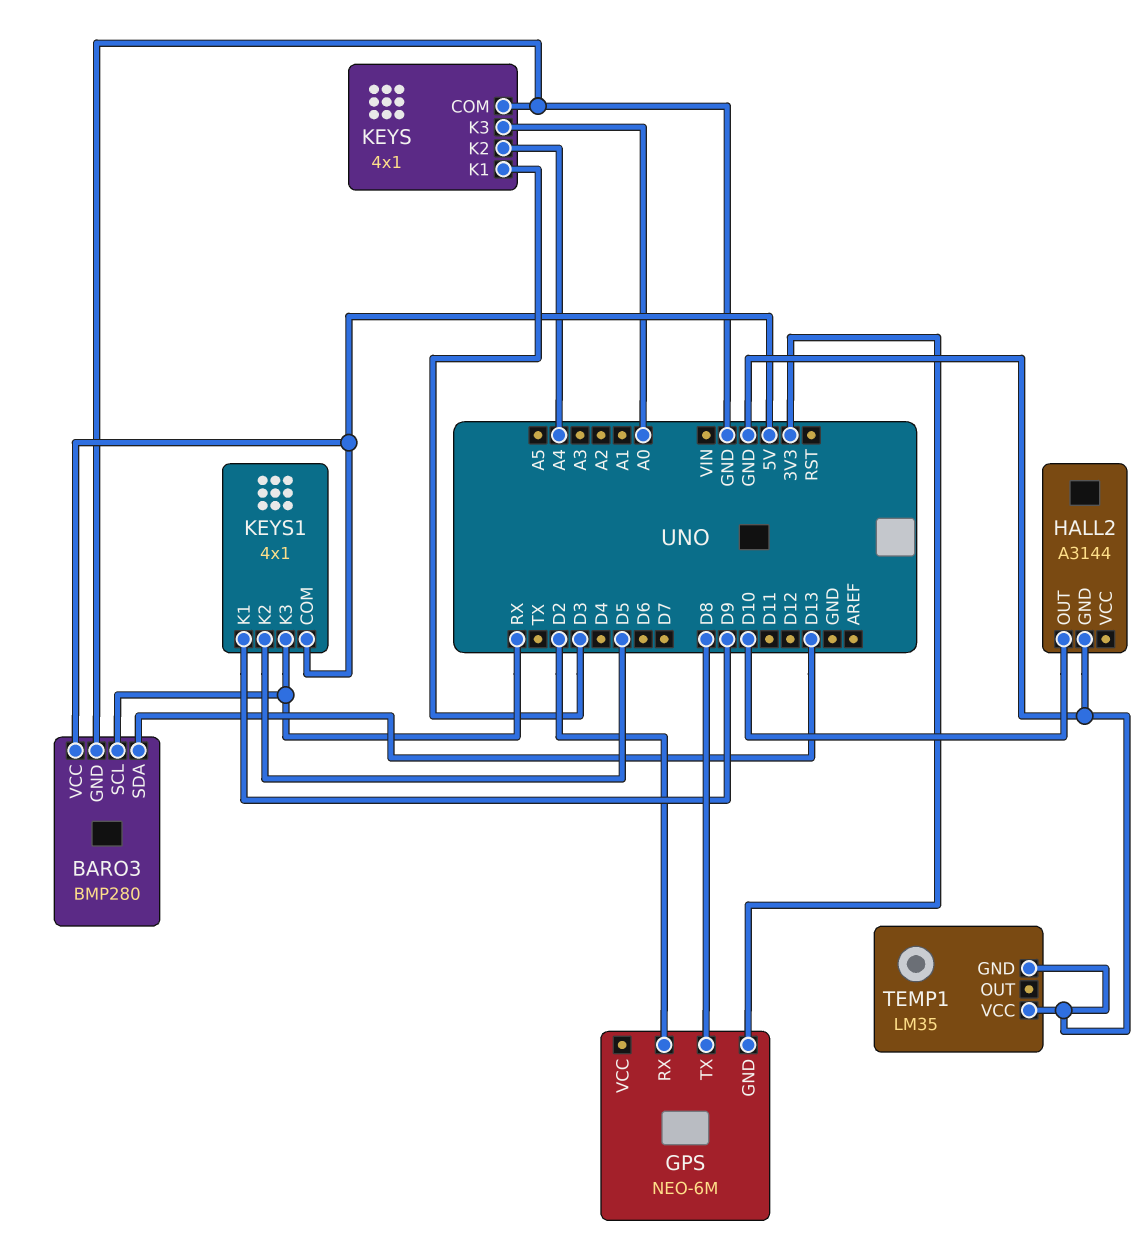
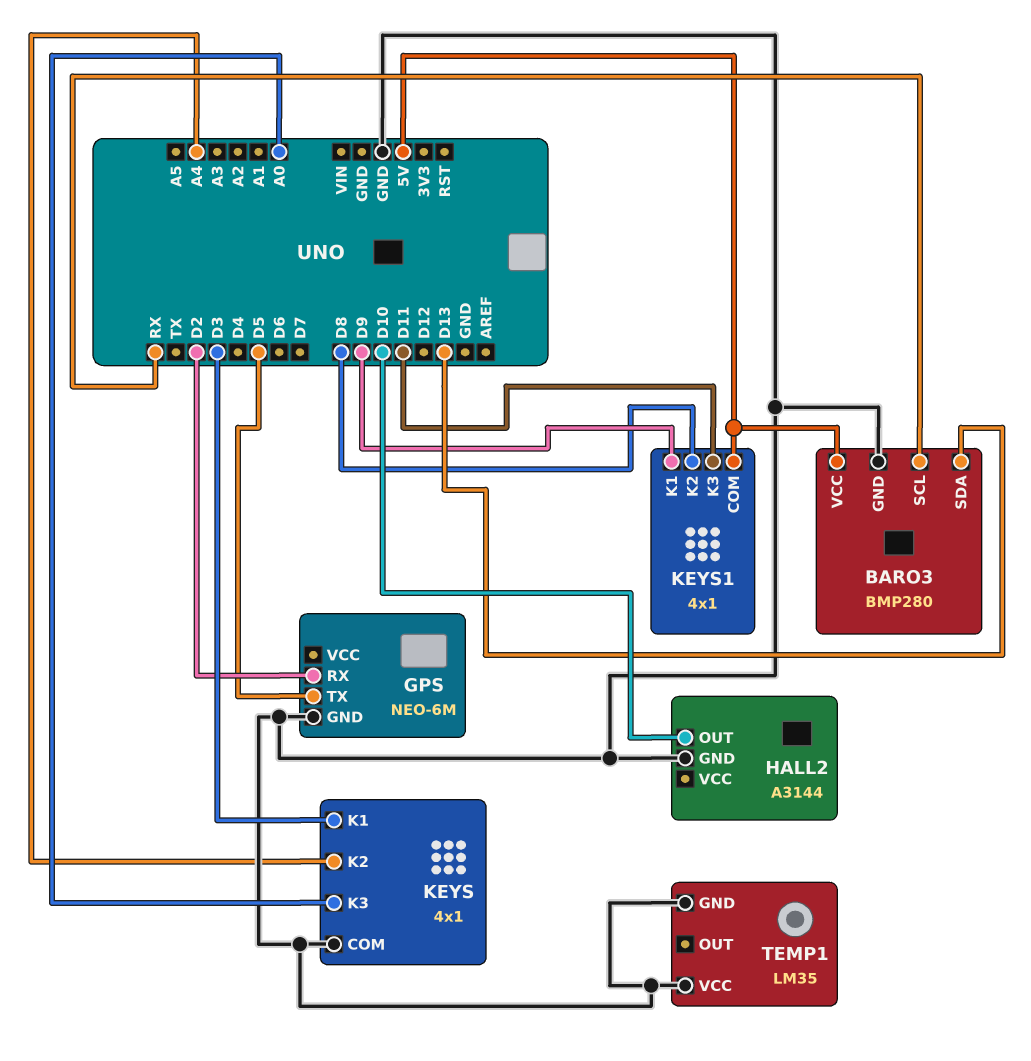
GPS pin GND: 3V3 -> GND
GPS pin TX: D8 -> D5
KEYS1 pin K2: D5 -> D8
KEYS1 pin K3: RX -> D11

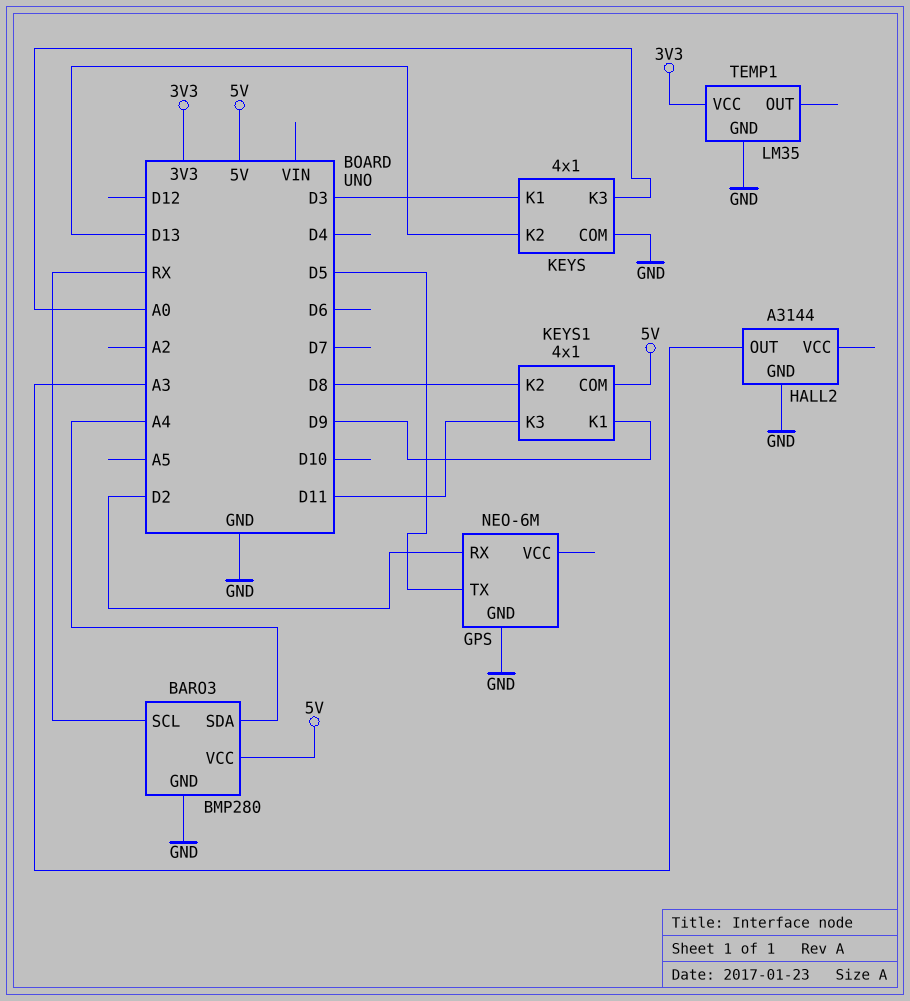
BARO3 pin SDA: D13 -> A4
HALL2 pin OUT: D10 -> A3
KEYS pin K2: A4 -> D13
TEMP1 pin VCC: GND -> 3V3

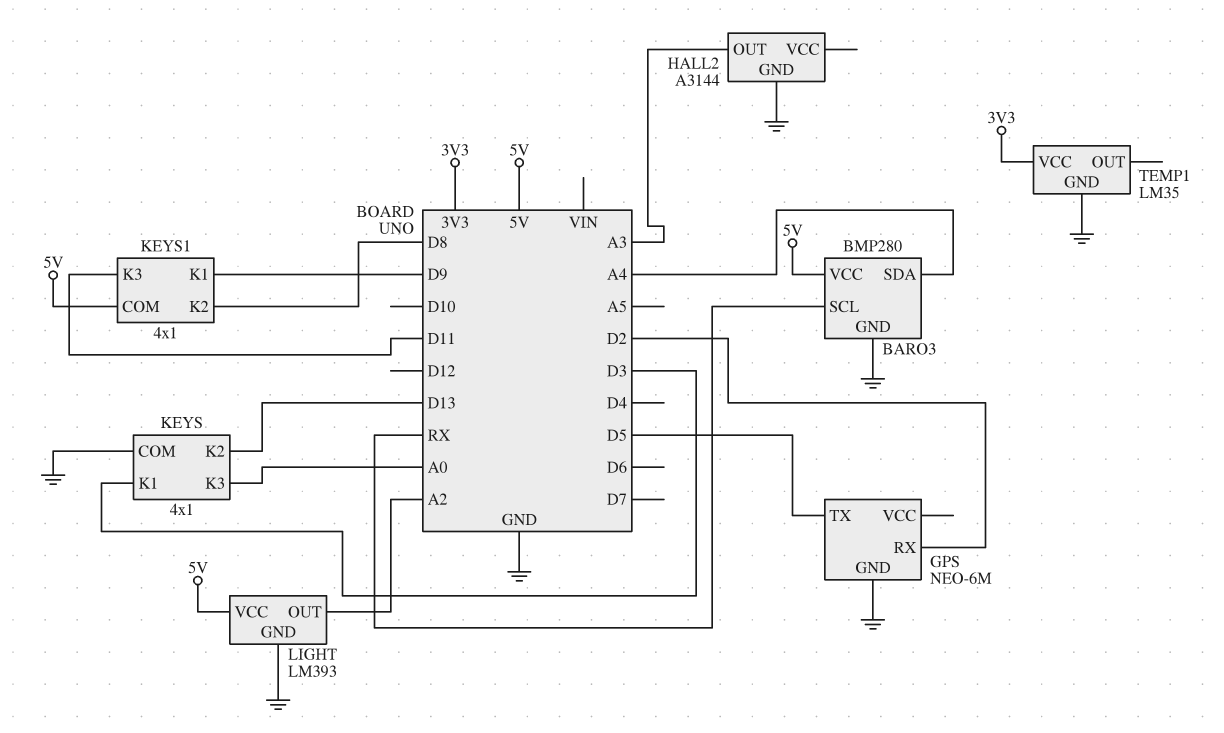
LIGHT: none -> LM393
LIGHT pin GND: none -> GND
LIGHT pin OUT: none -> A2
LIGHT pin VCC: none -> 5V

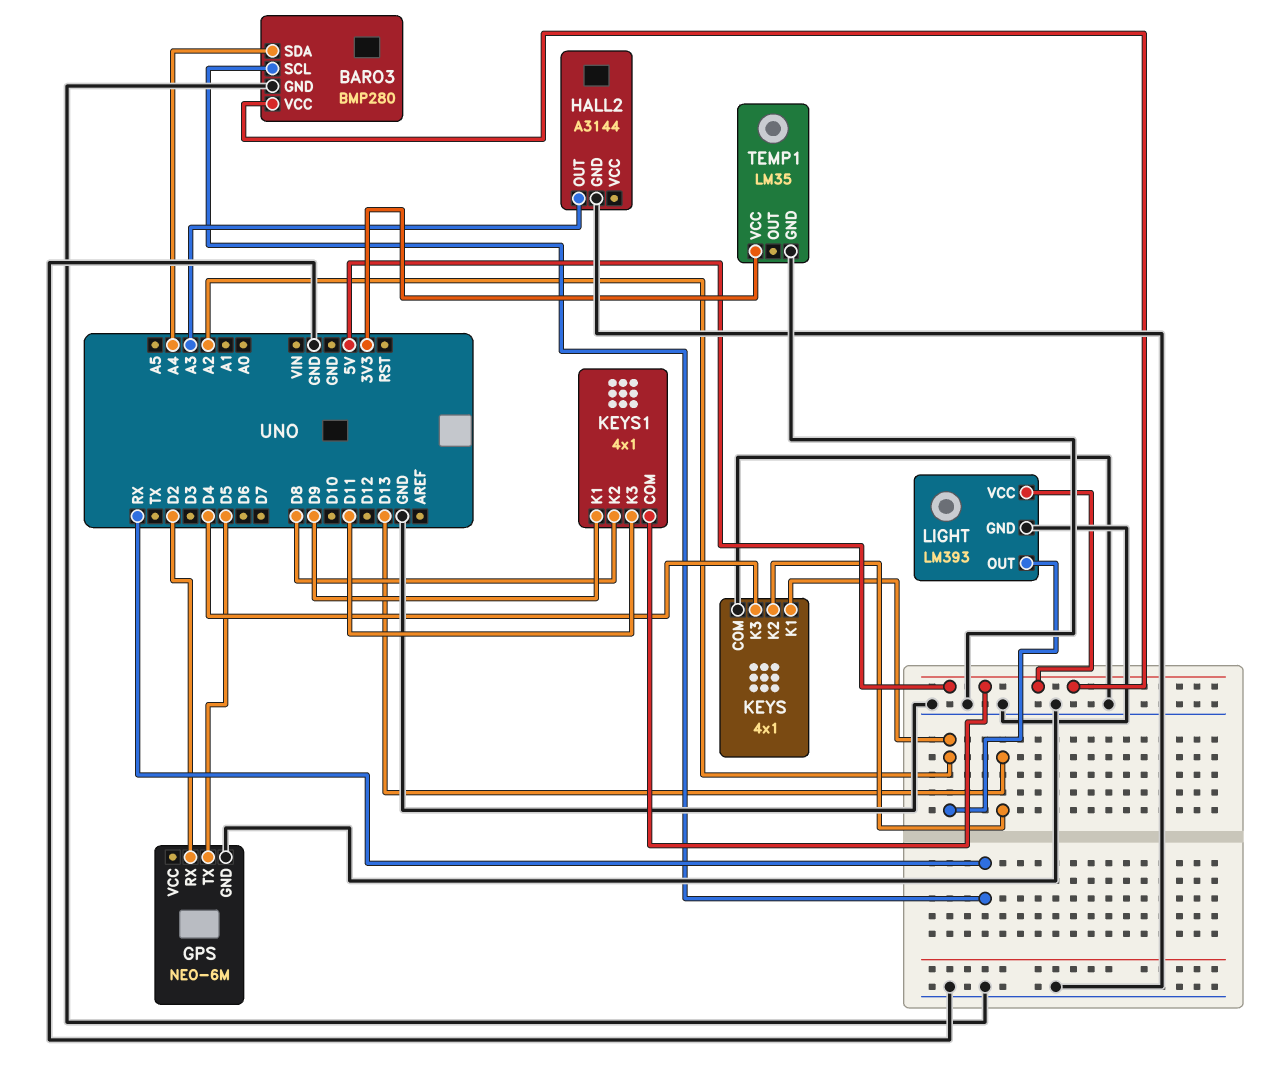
KEYS pin K1: D3 -> A2
KEYS pin K3: A0 -> D4

